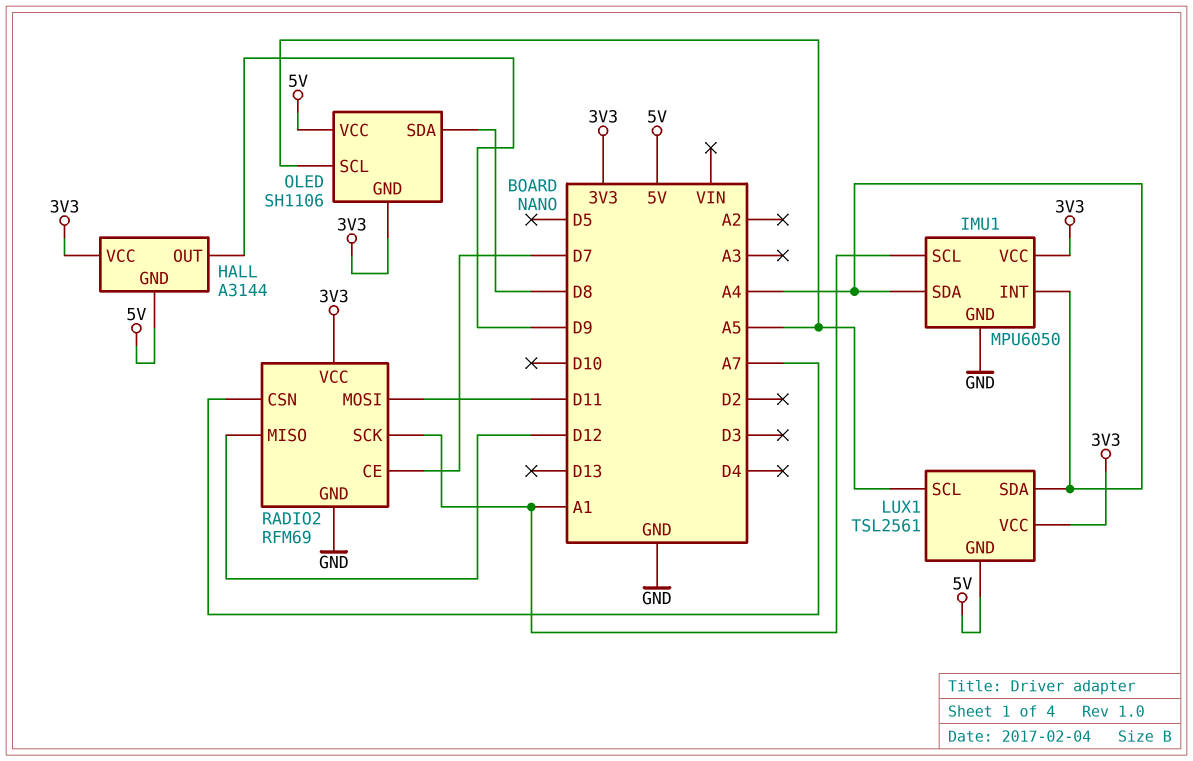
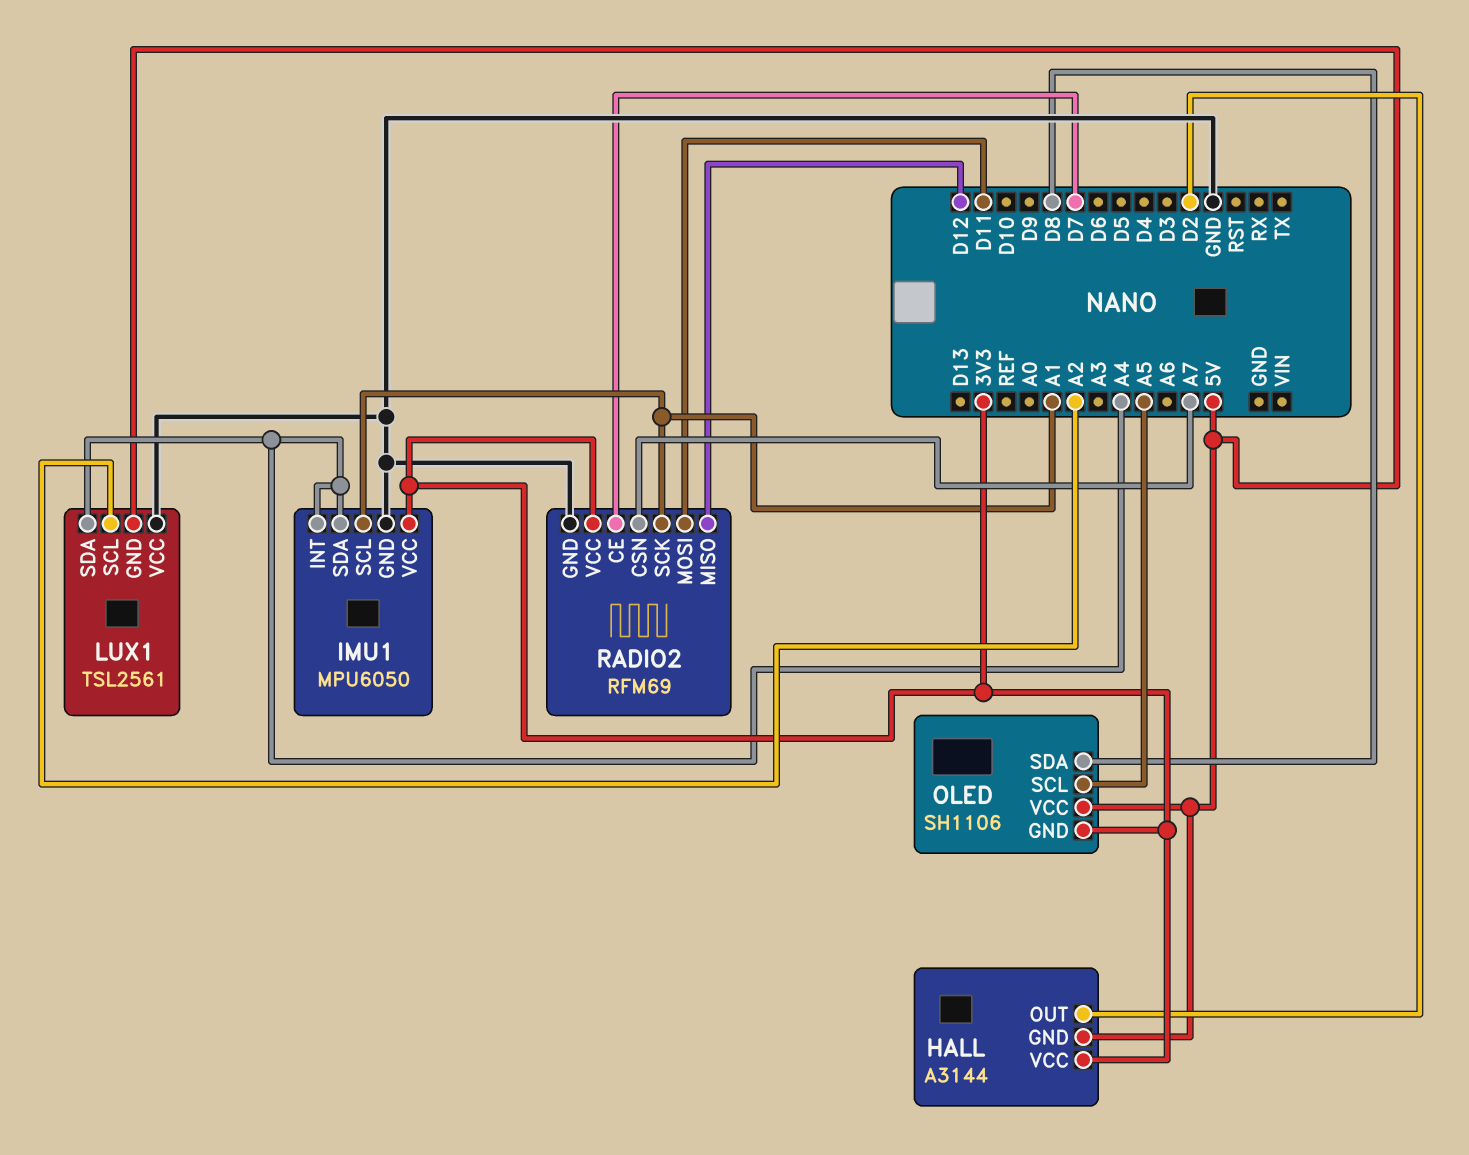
HALL pin OUT: D9 -> D2
LUX1 pin SCL: A5 -> A2
LUX1 pin VCC: 3V3 -> GND

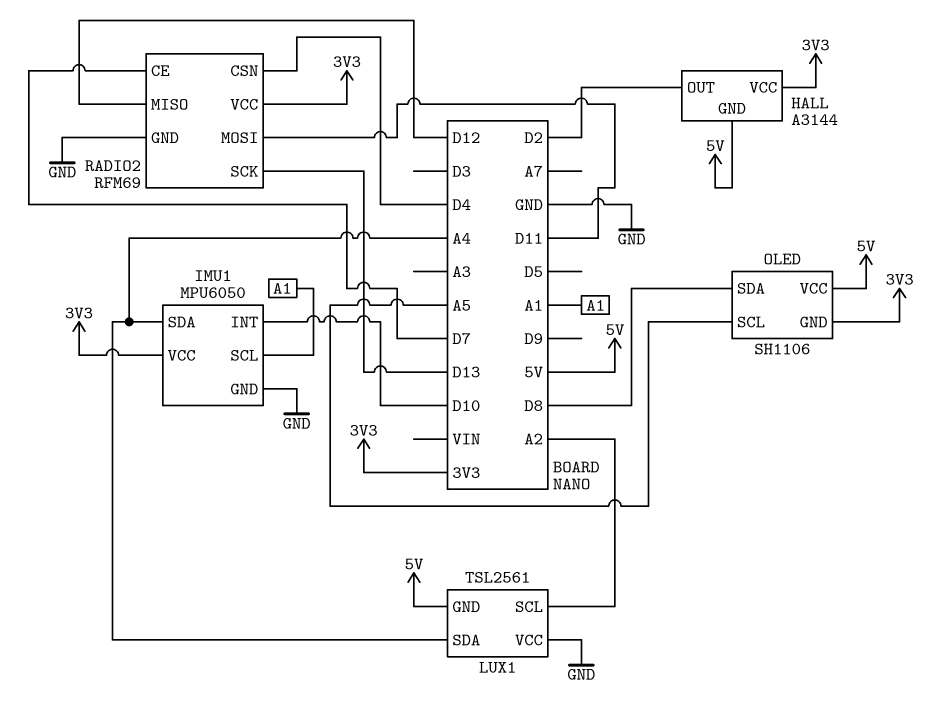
IMU1 pin INT: A4 -> D10
RADIO2 pin CSN: A7 -> D4
RADIO2 pin SCK: A1 -> D13

